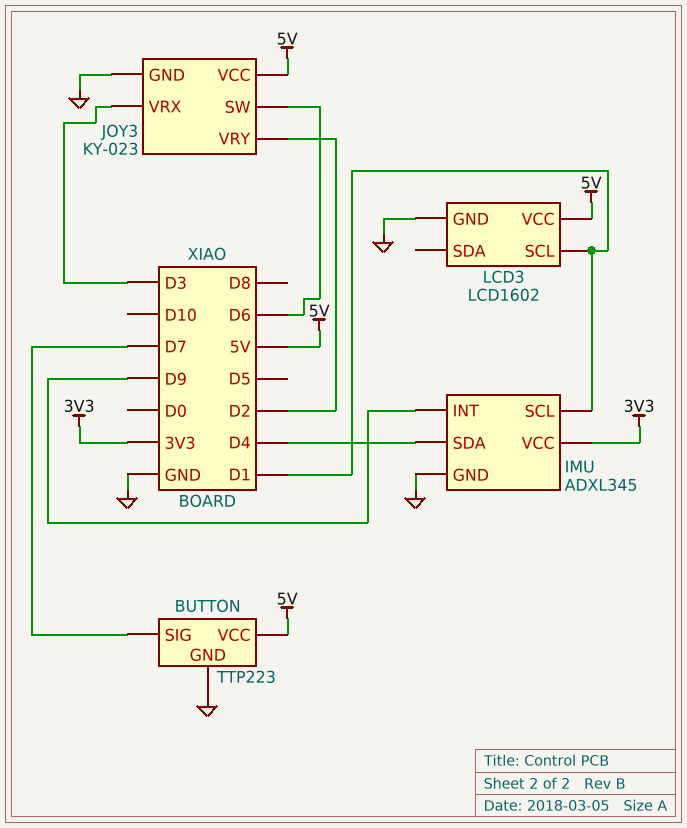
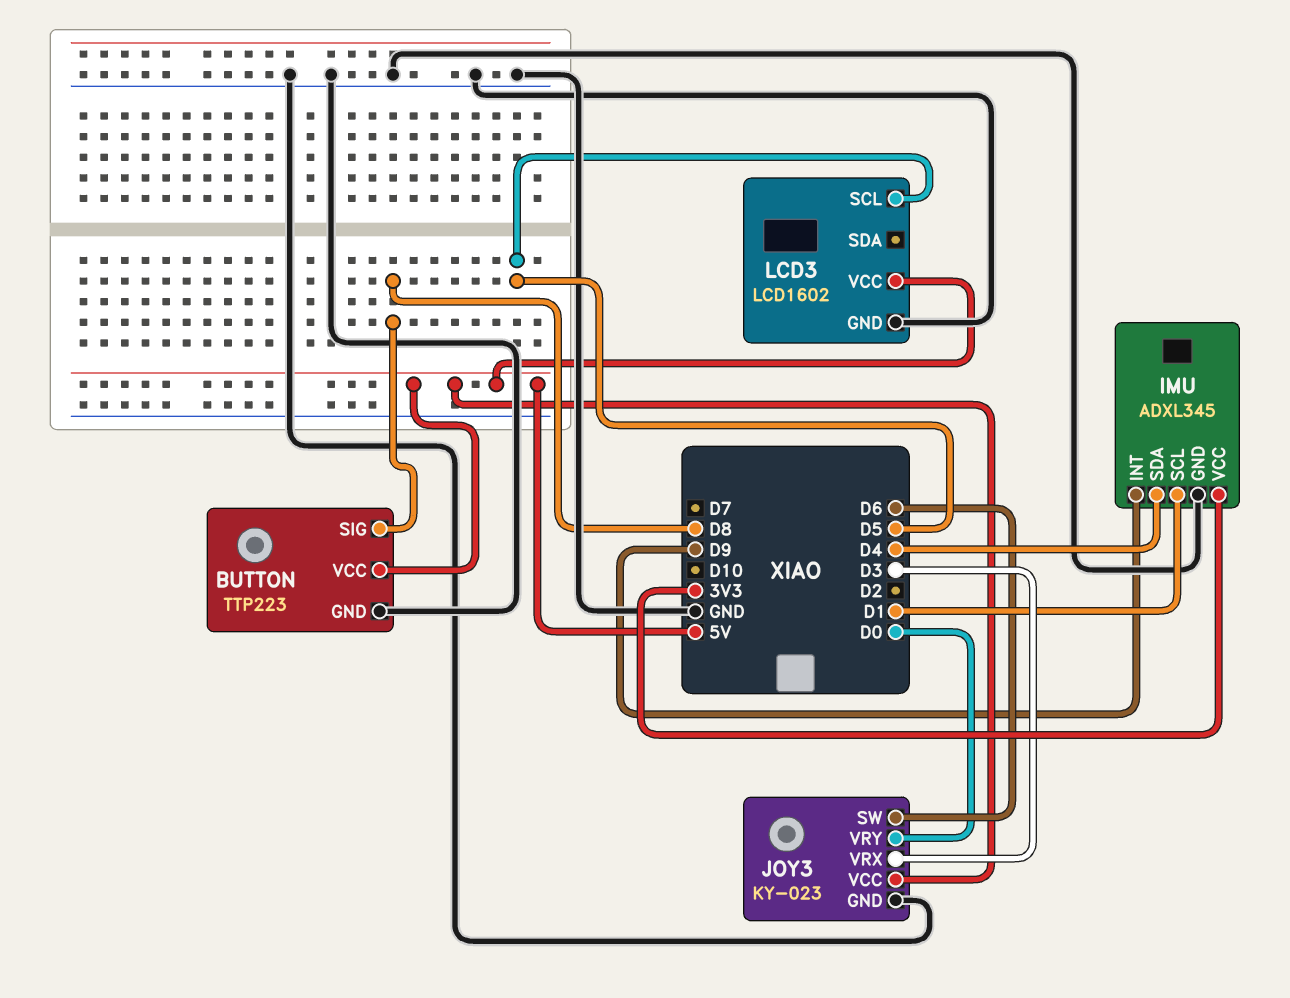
BUTTON pin SIG: D7 -> D8
JOY3 pin VRY: D2 -> D0
LCD3 pin SCL: D1 -> D5

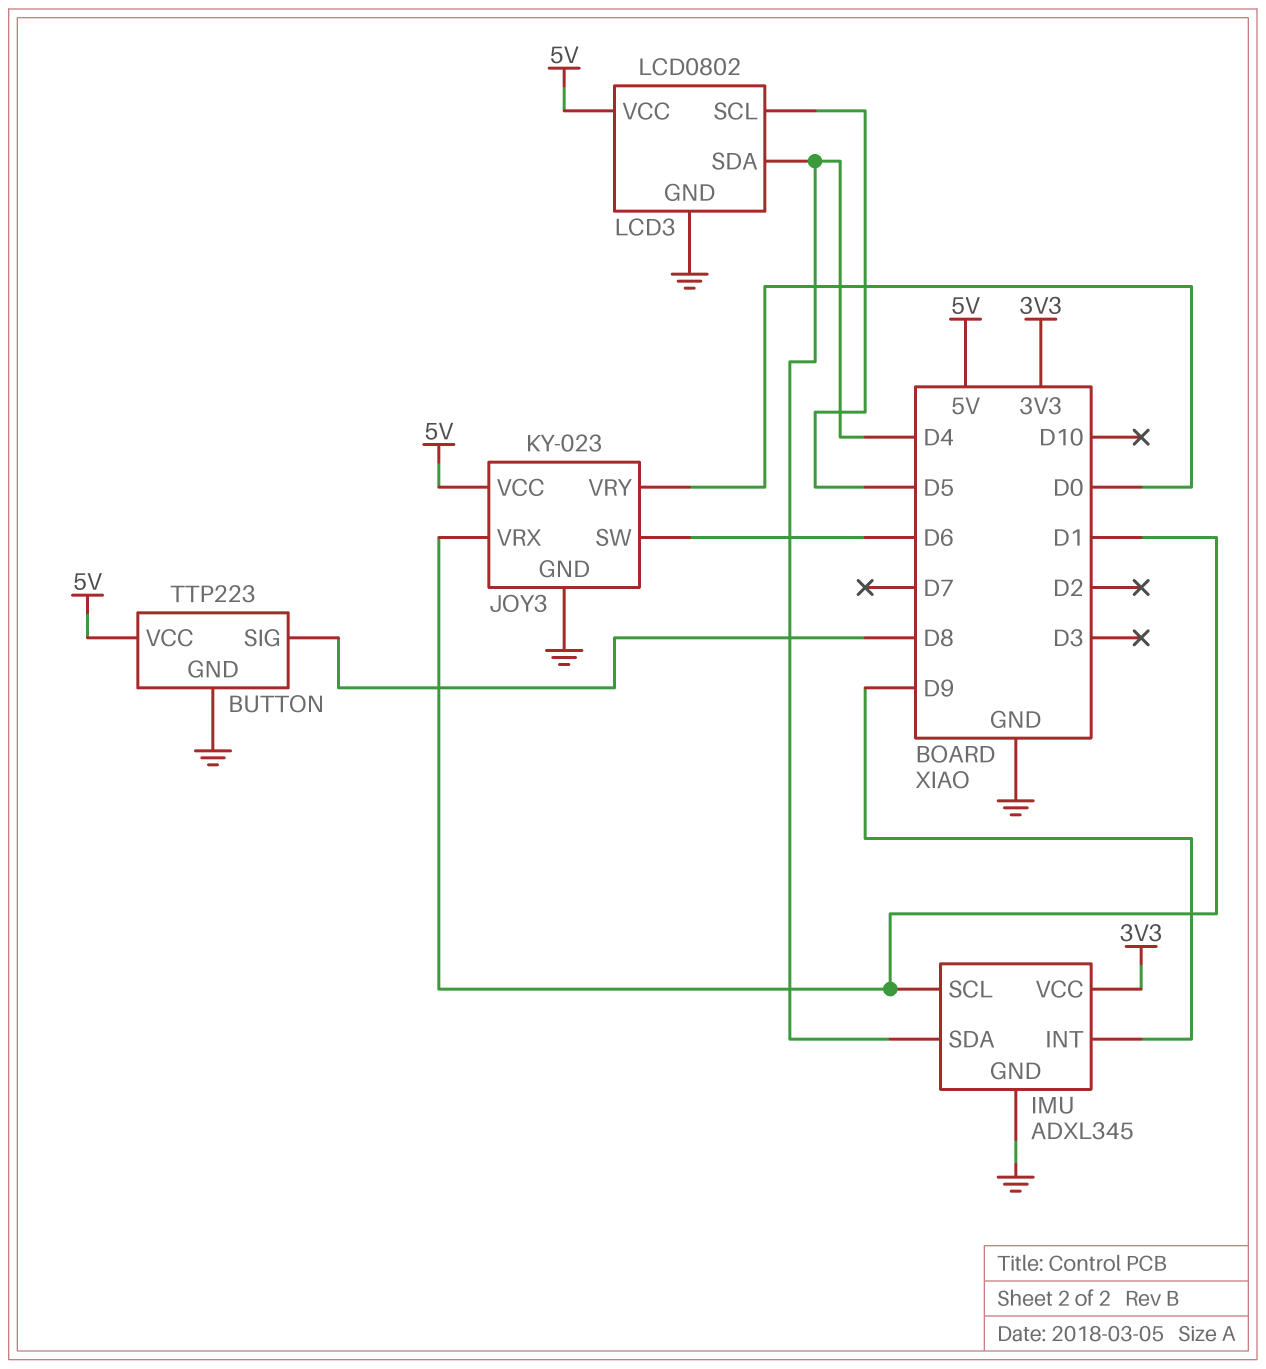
JOY3 pin VRX: D3 -> D1
LCD3: LCD1602 -> LCD0802
LCD3 pin SDA: none -> D4

